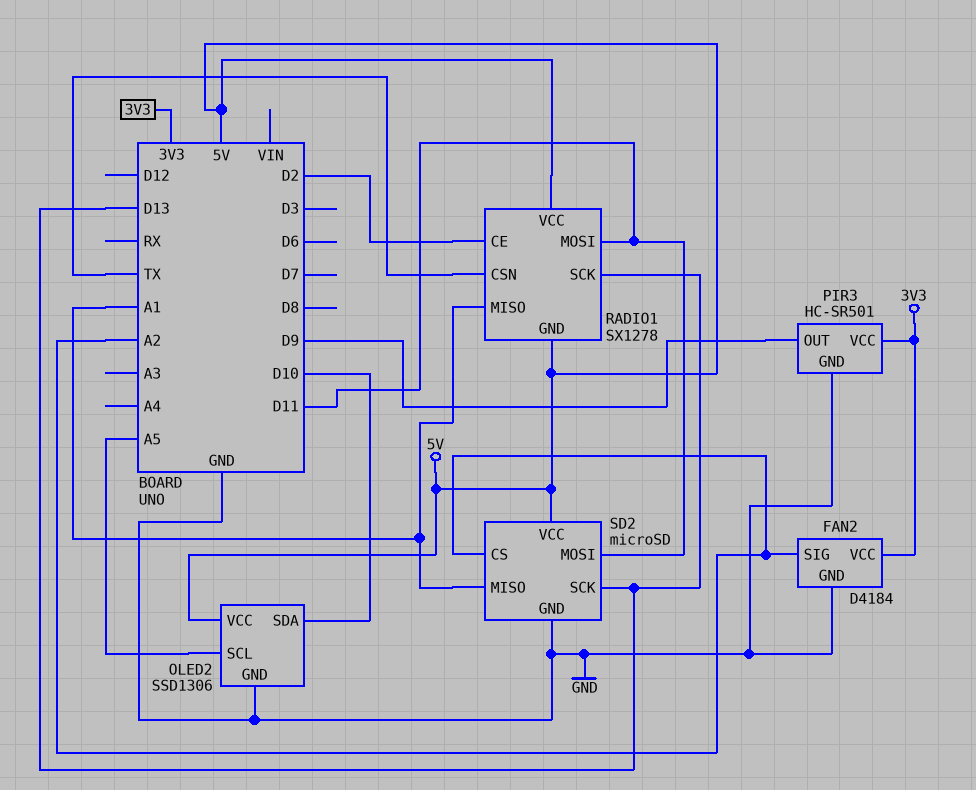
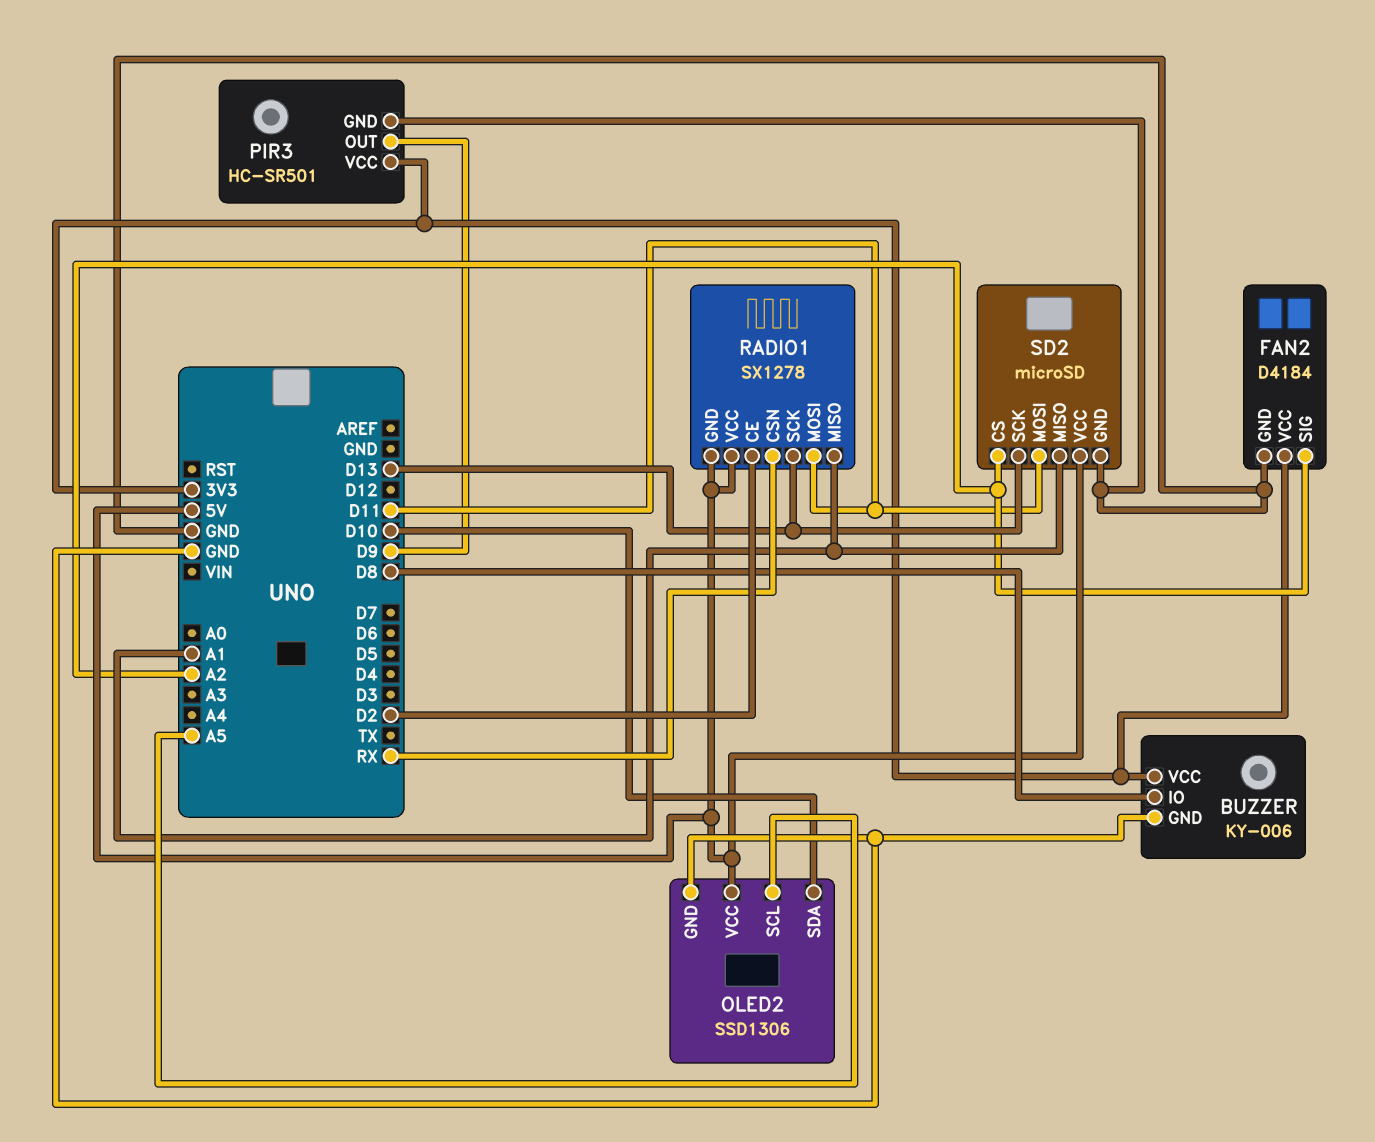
BUZZER: none -> KY-006
BUZZER pin GND: none -> GND
BUZZER pin IO: none -> D8
BUZZER pin VCC: none -> 3V3
RADIO1 pin CSN: TX -> RX

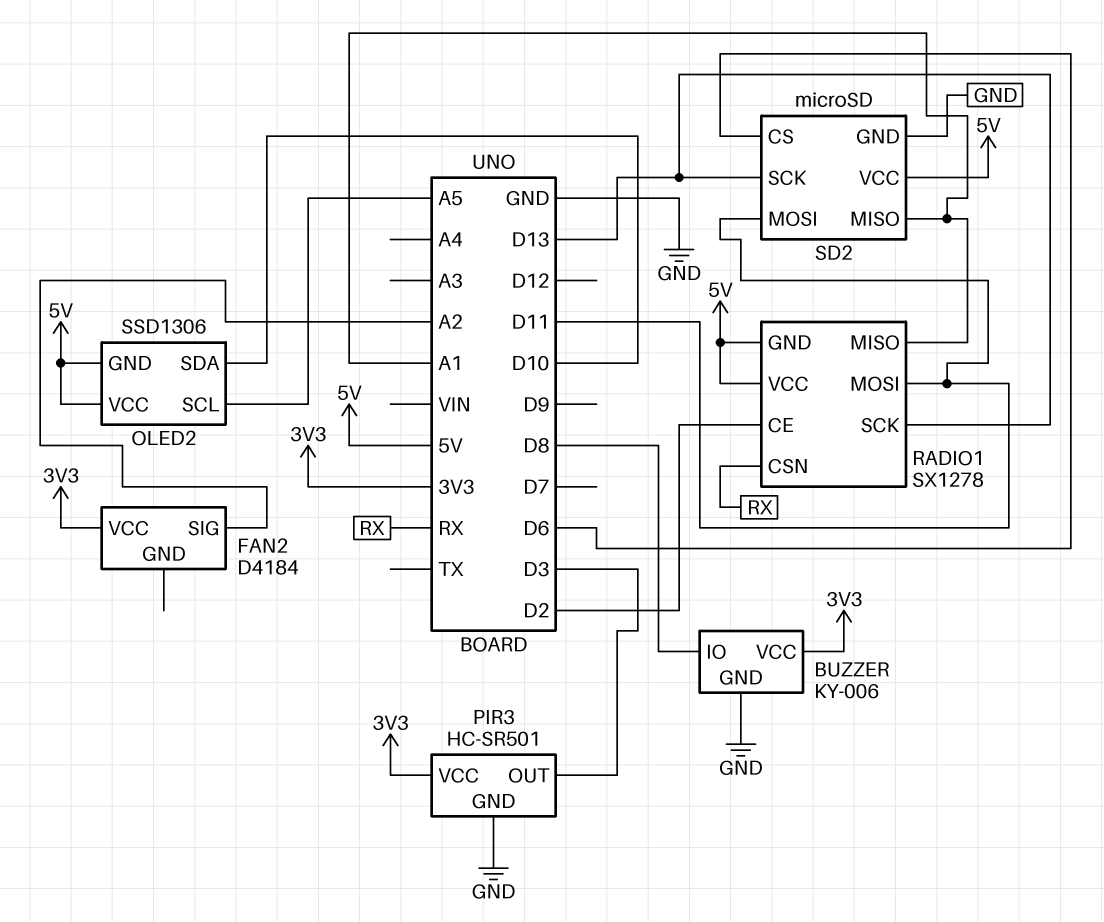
FAN2 pin GND: GND -> none
OLED2 pin GND: GND -> 5V
PIR3 pin OUT: D9 -> D3
SD2 pin CS: A2 -> D6

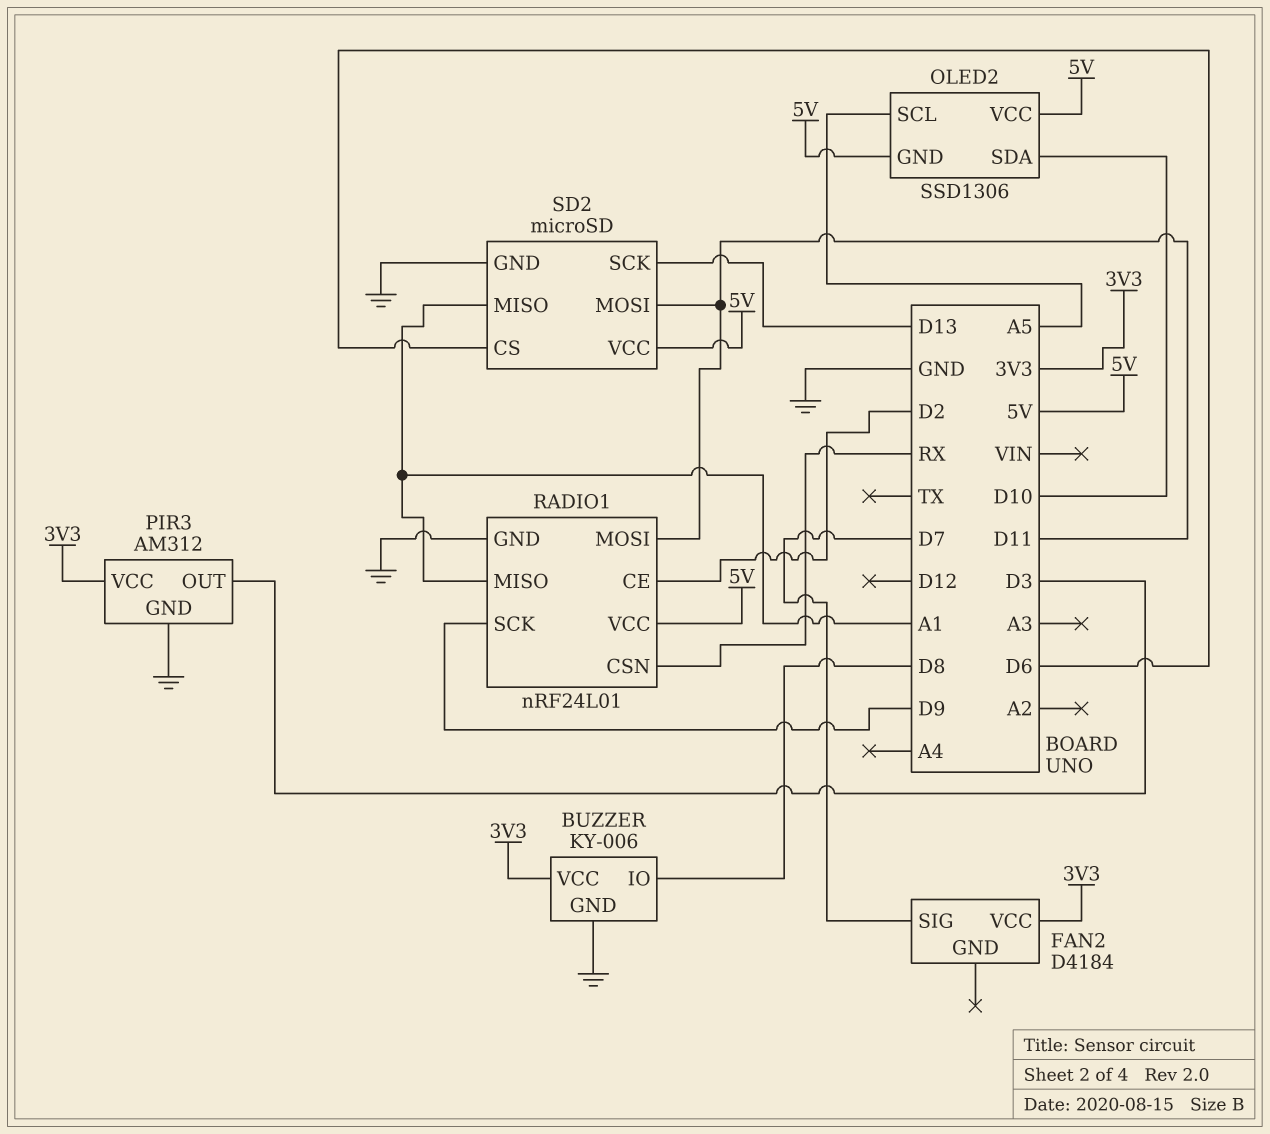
FAN2 pin SIG: A2 -> D7
PIR3: HC-SR501 -> AM312
RADIO1: SX1278 -> nRF24L01
RADIO1 pin GND: 5V -> GND
RADIO1 pin SCK: D13 -> D9

